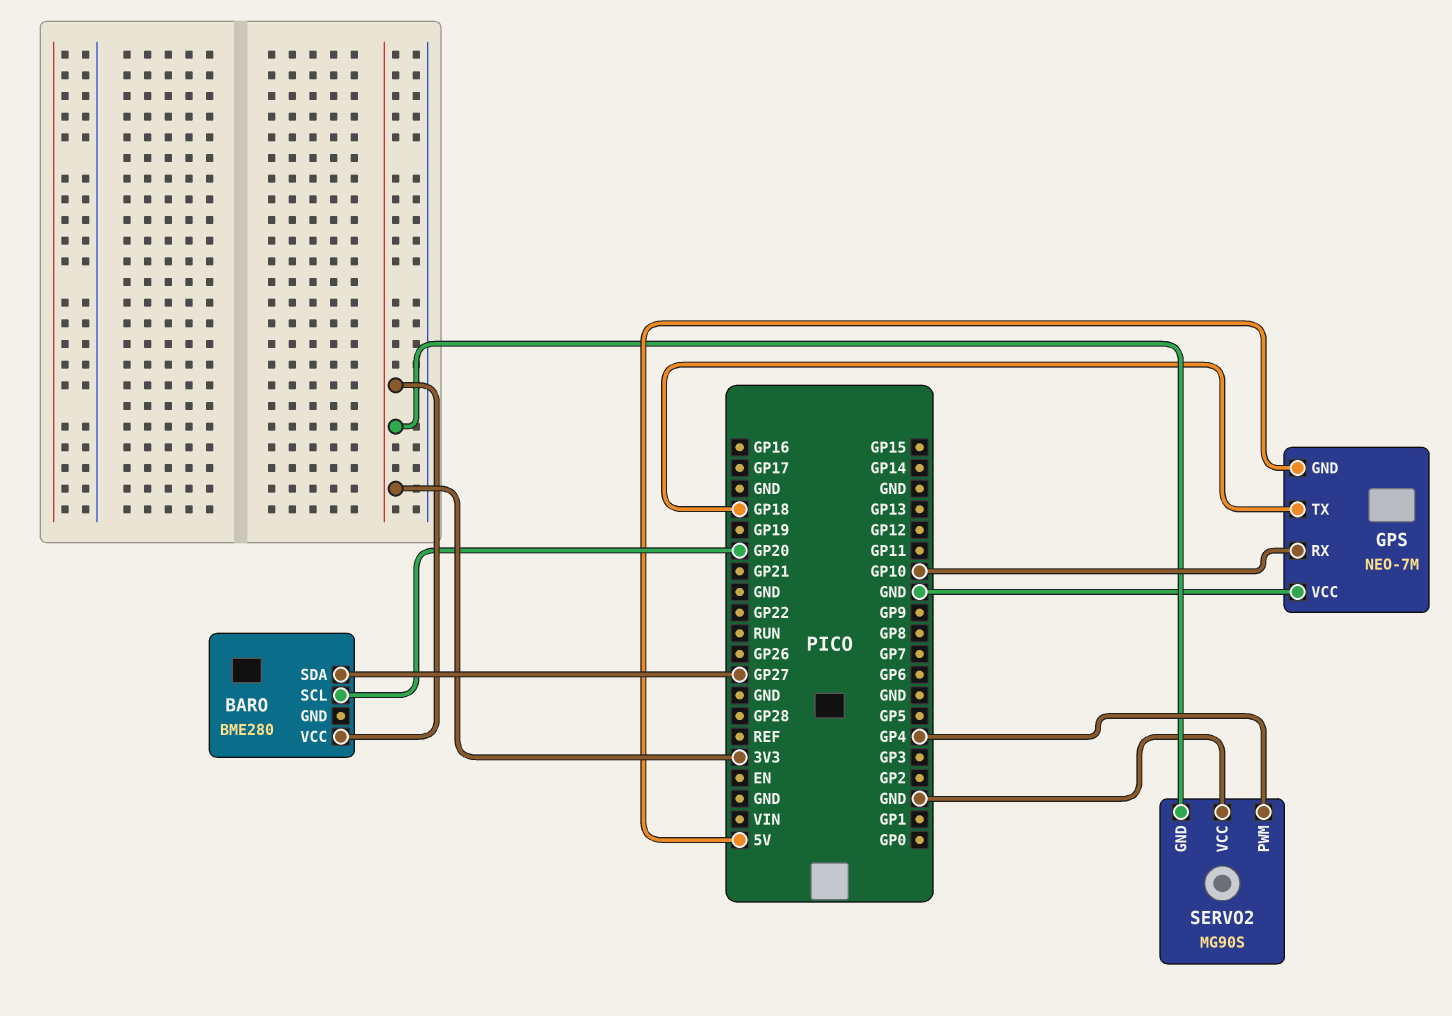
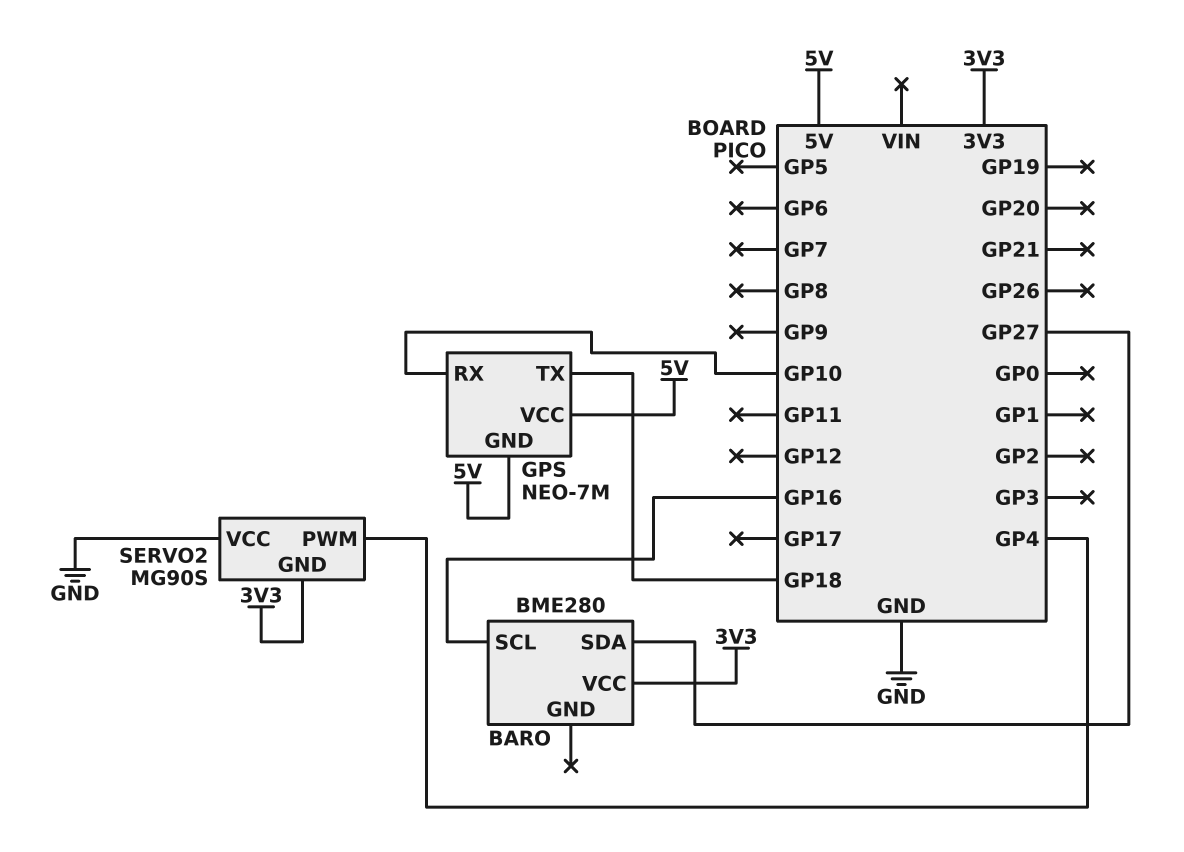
BARO pin SCL: GP20 -> GP16
GPS pin VCC: GND -> 5V

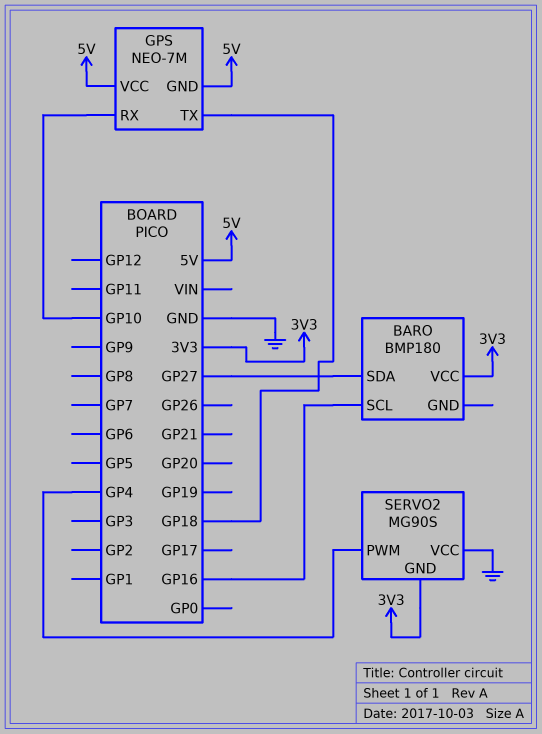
BARO: BME280 -> BMP180

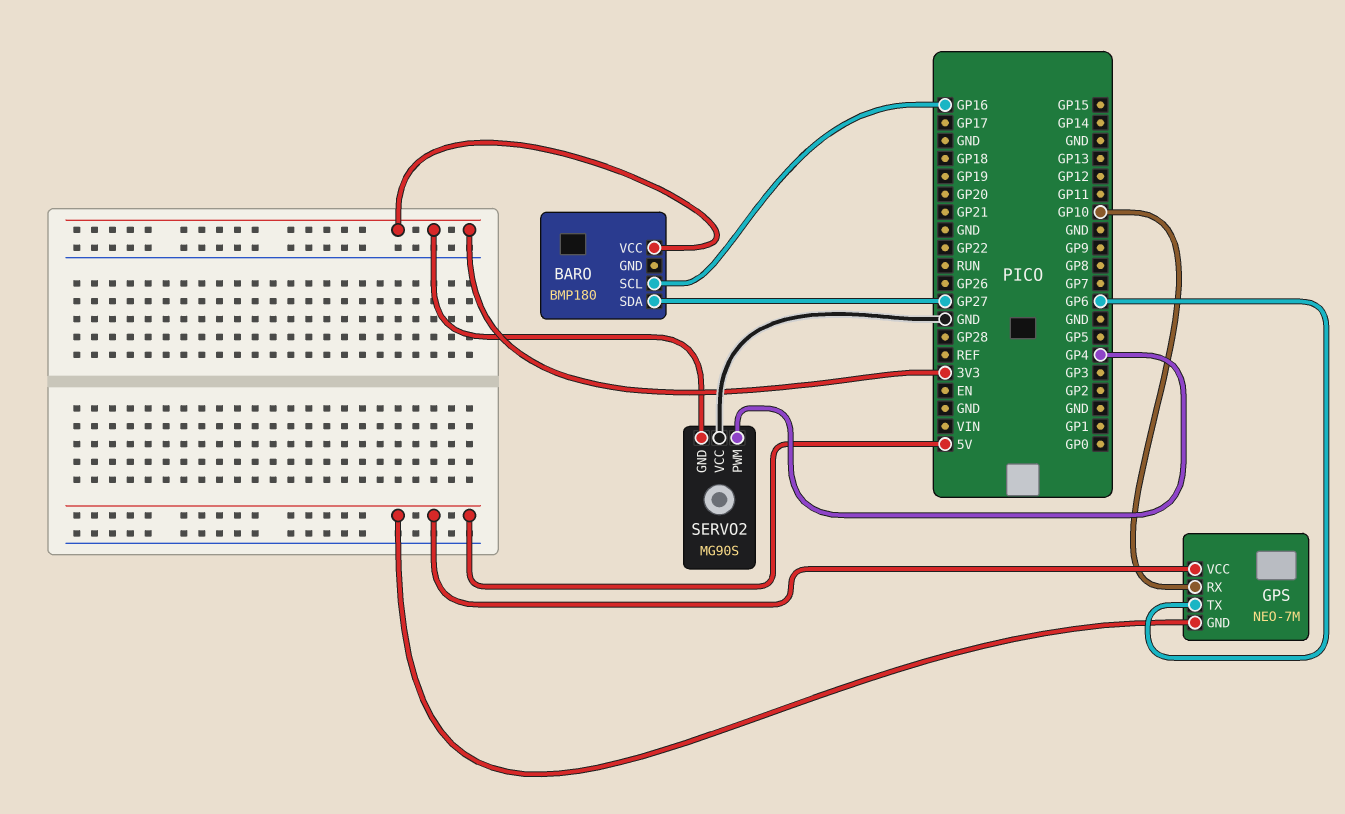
GPS pin TX: GP18 -> GP6

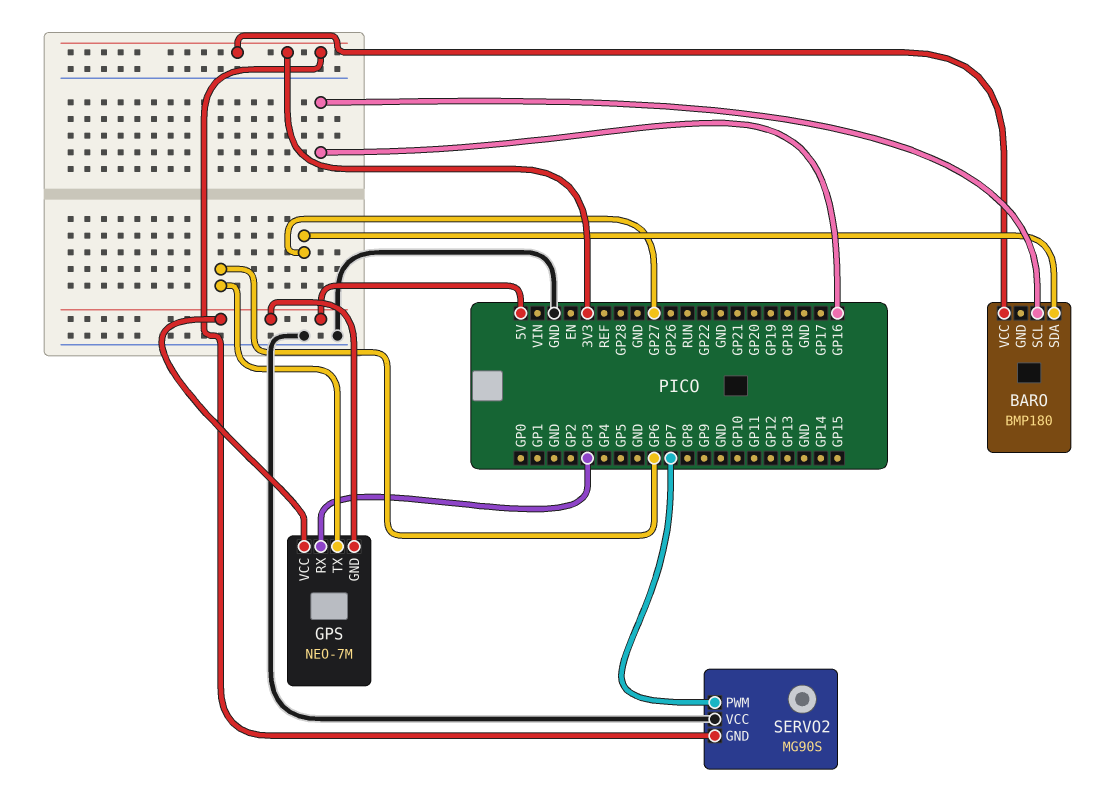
GPS pin RX: GP10 -> GP3
SERVO2 pin PWM: GP4 -> GP7

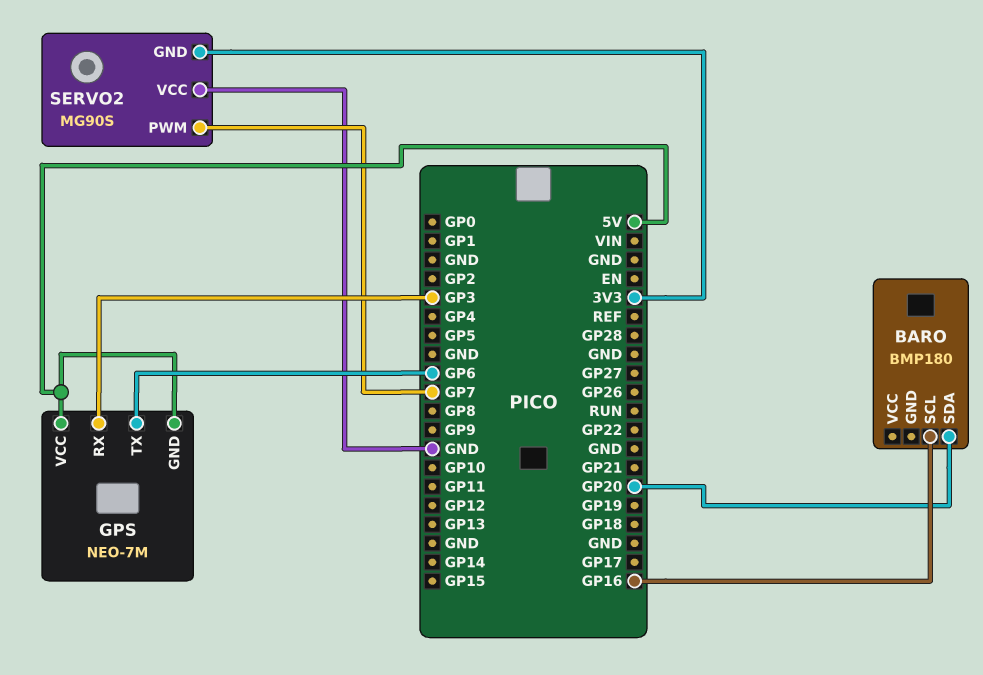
BARO pin SDA: GP27 -> GP20
BARO pin VCC: 3V3 -> none

